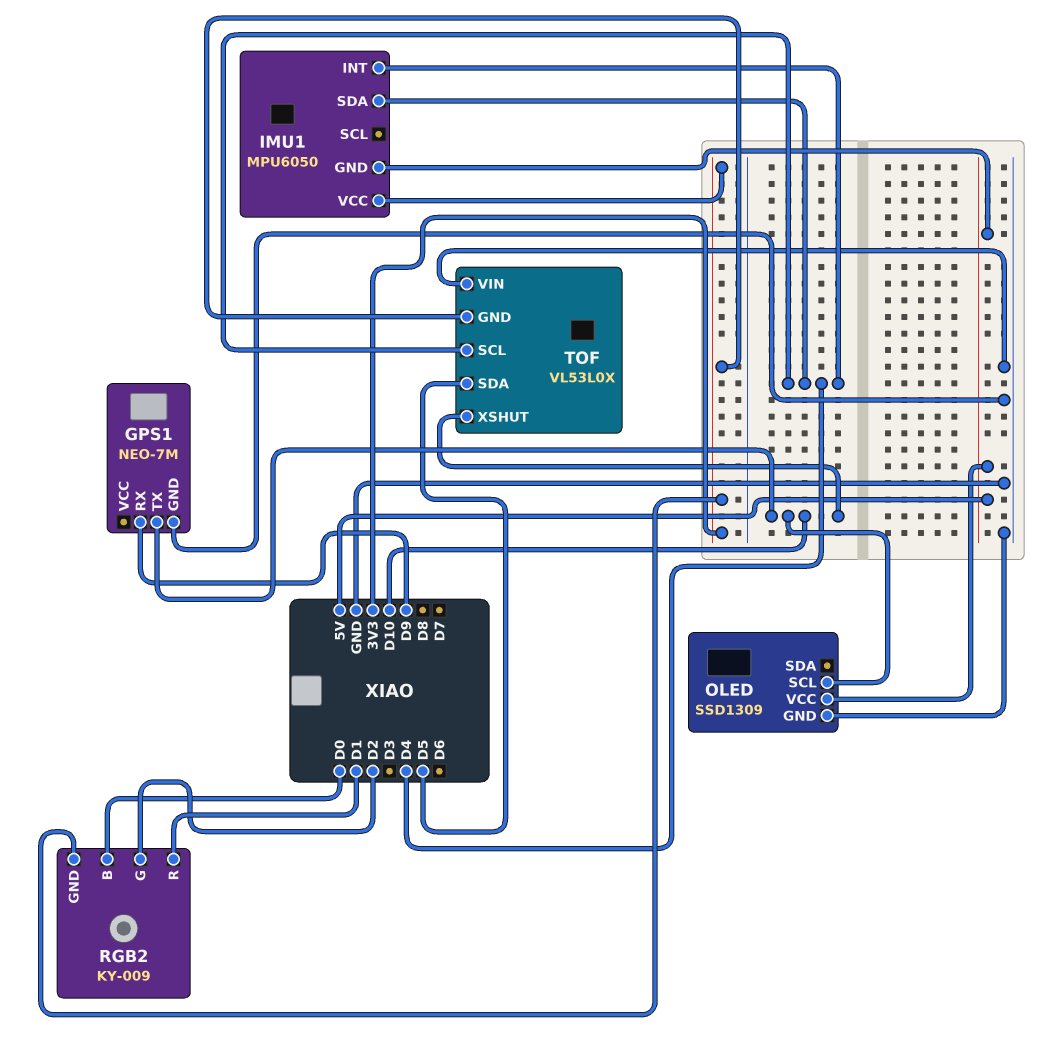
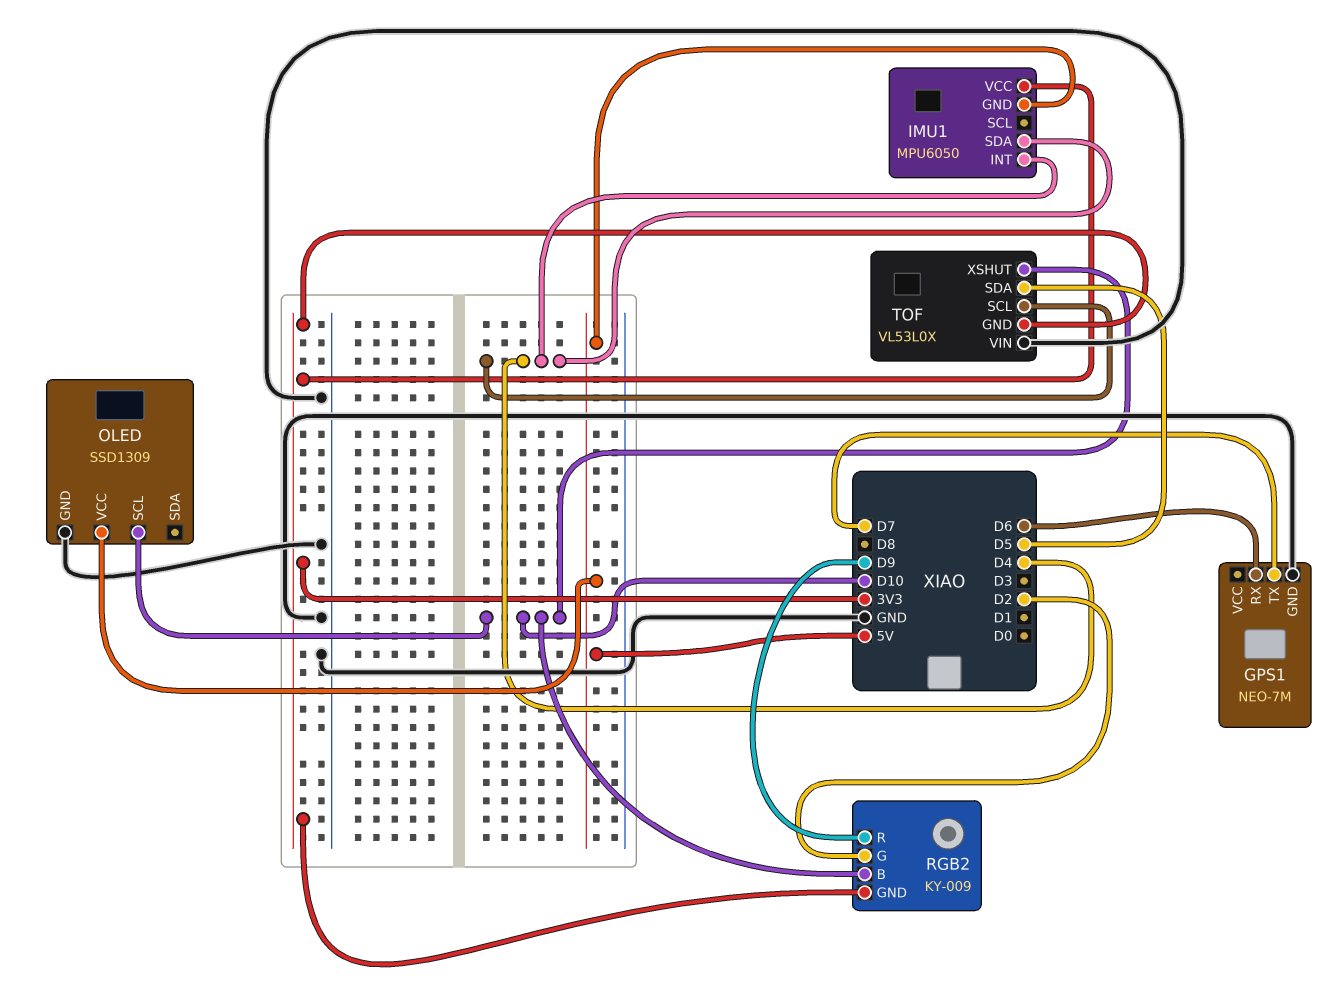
GPS1 pin RX: D9 -> D6
GPS1 pin TX: D10 -> D7
RGB2 pin B: D0 -> D10
RGB2 pin R: D1 -> D9

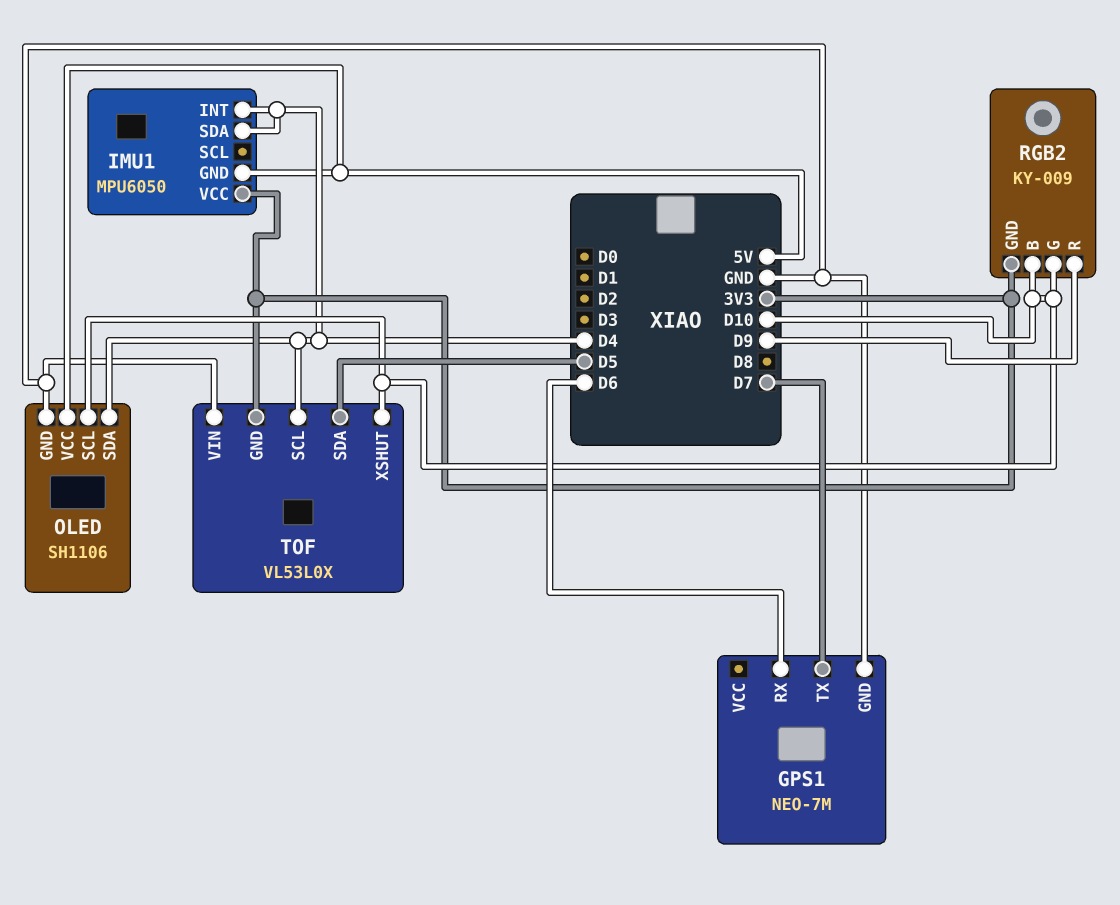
OLED: SSD1309 -> SH1106
OLED pin SDA: none -> D4
RGB2 pin G: D2 -> D10

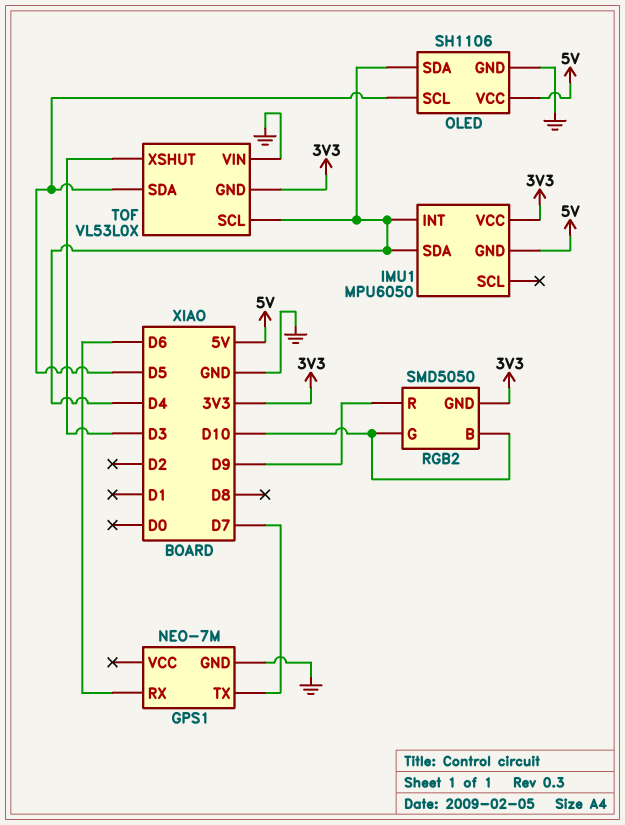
OLED pin SCL: D10 -> D5
RGB2: KY-009 -> SMD5050
TOF pin XSHUT: D10 -> D3

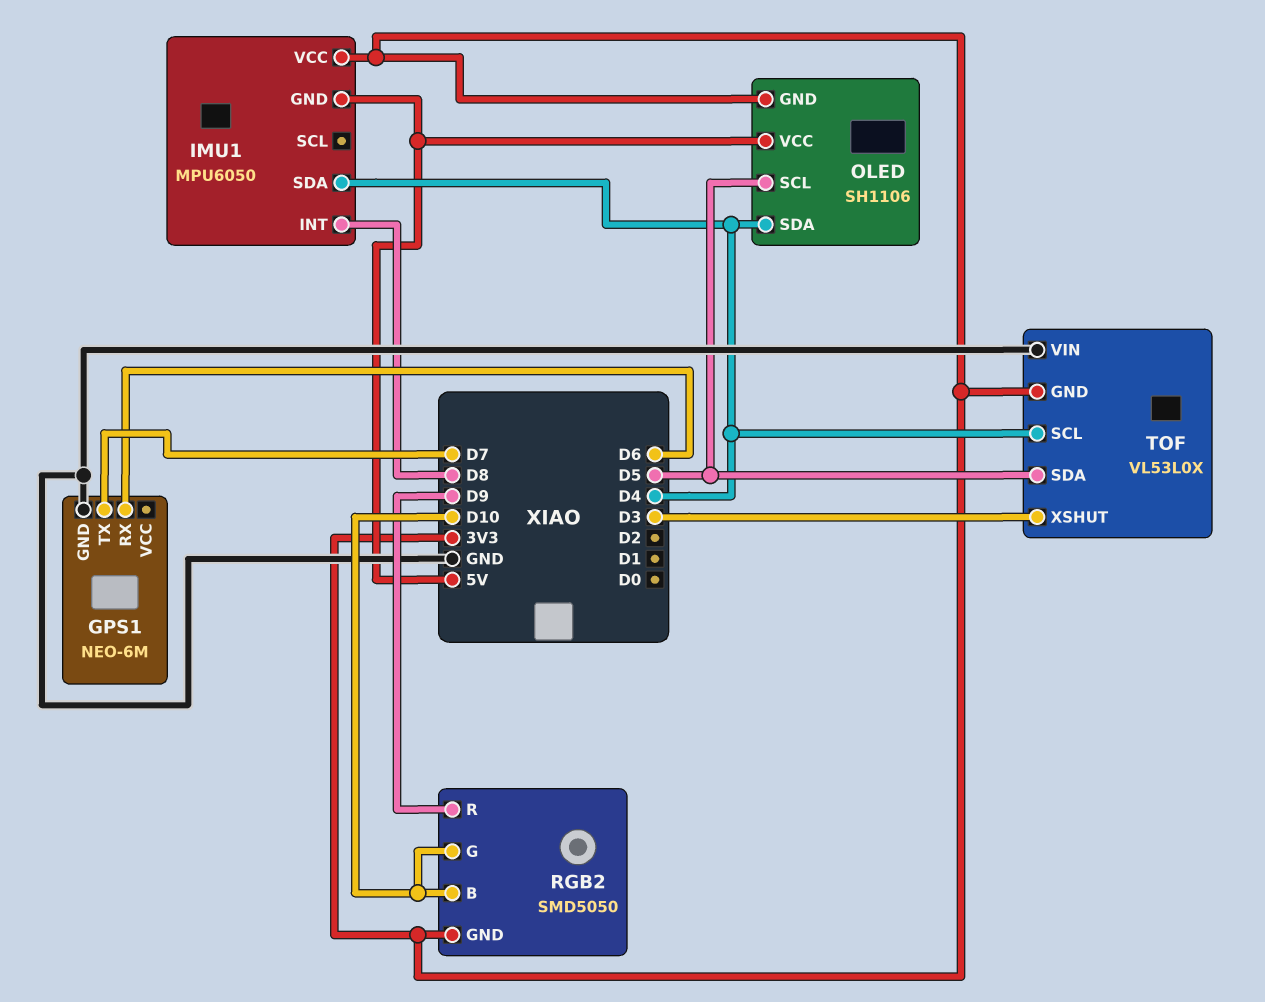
GPS1: NEO-7M -> NEO-6M
IMU1 pin INT: D4 -> D8
OLED pin GND: GND -> 3V3

